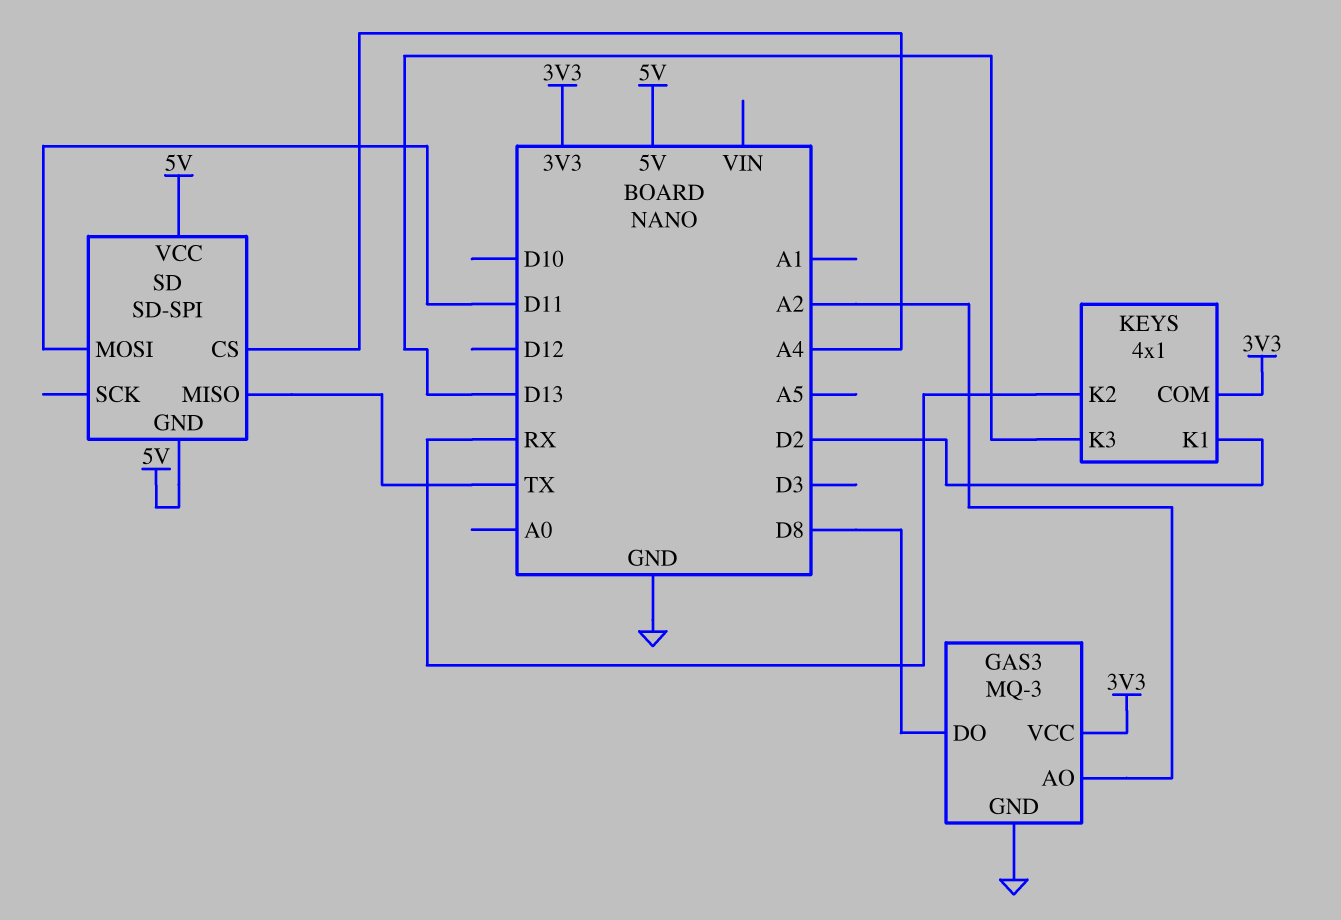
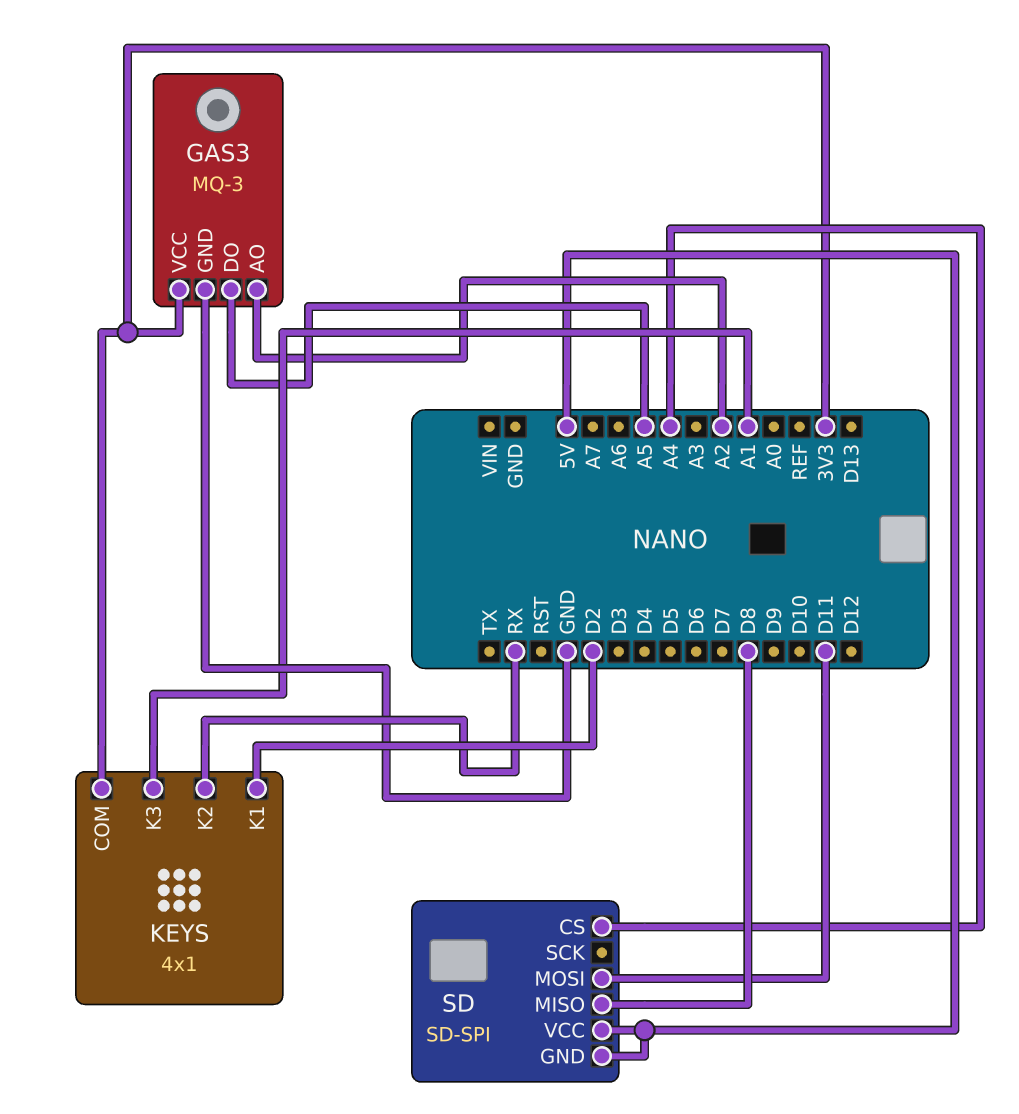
GAS3 pin DO: D8 -> A5
KEYS pin K3: D13 -> A1
SD pin MISO: TX -> D8

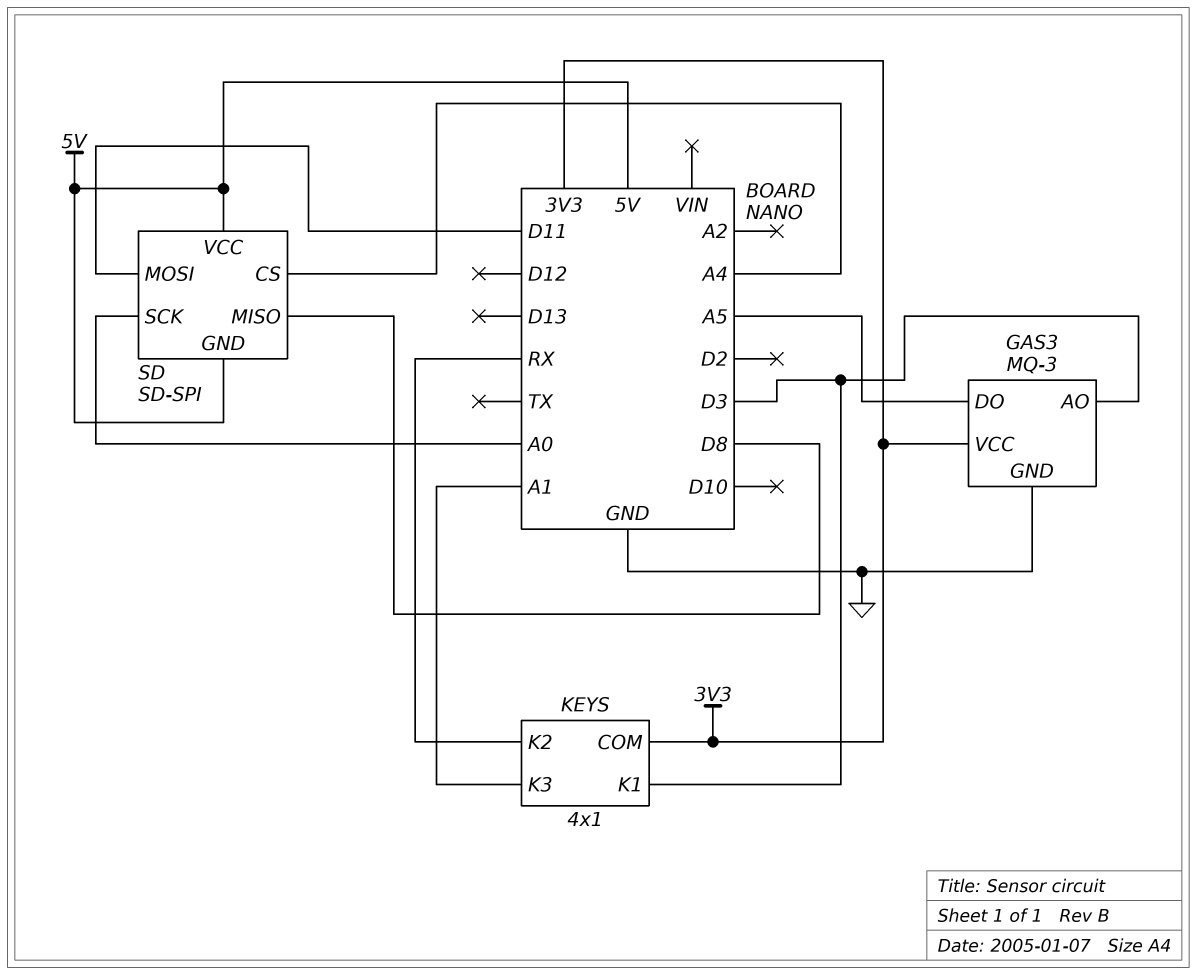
GAS3 pin AO: A2 -> D3
KEYS pin K1: D2 -> D3
SD pin SCK: none -> A0

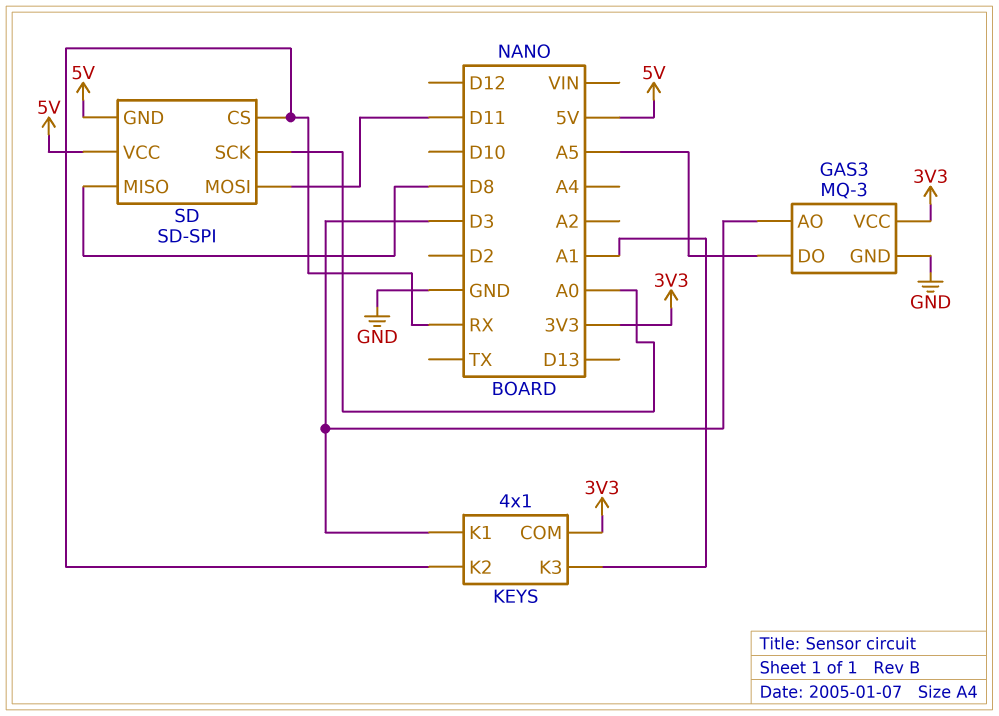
SD pin CS: A4 -> RX

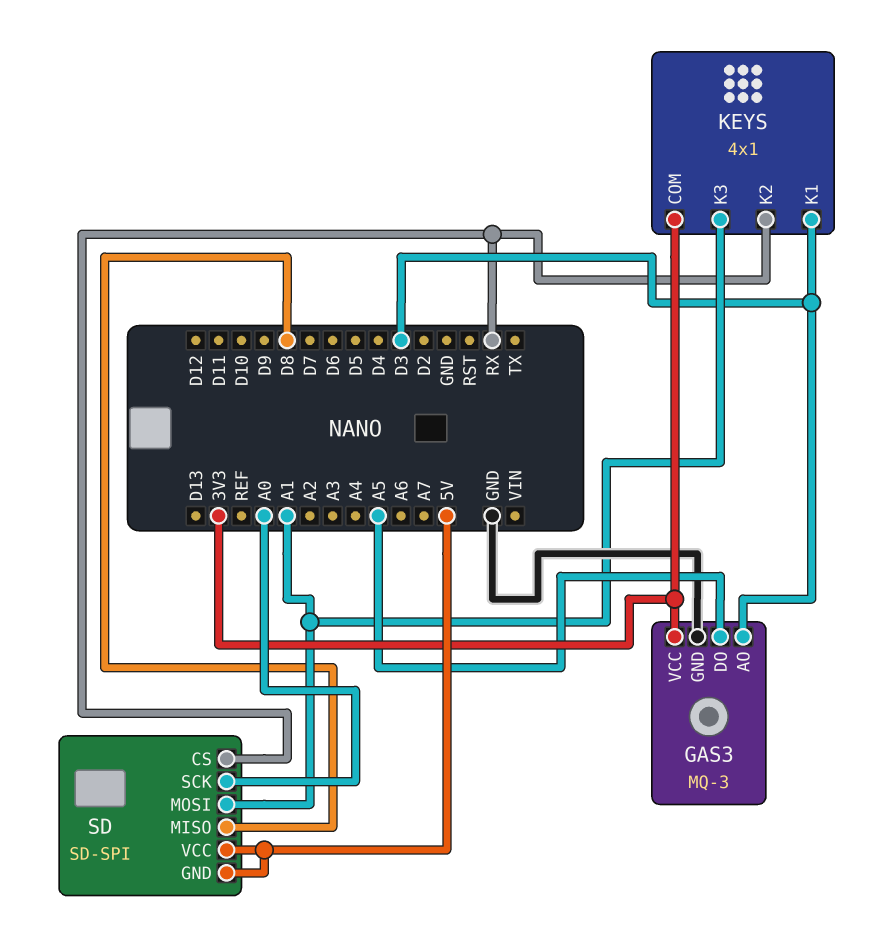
SD pin MOSI: D11 -> A1

